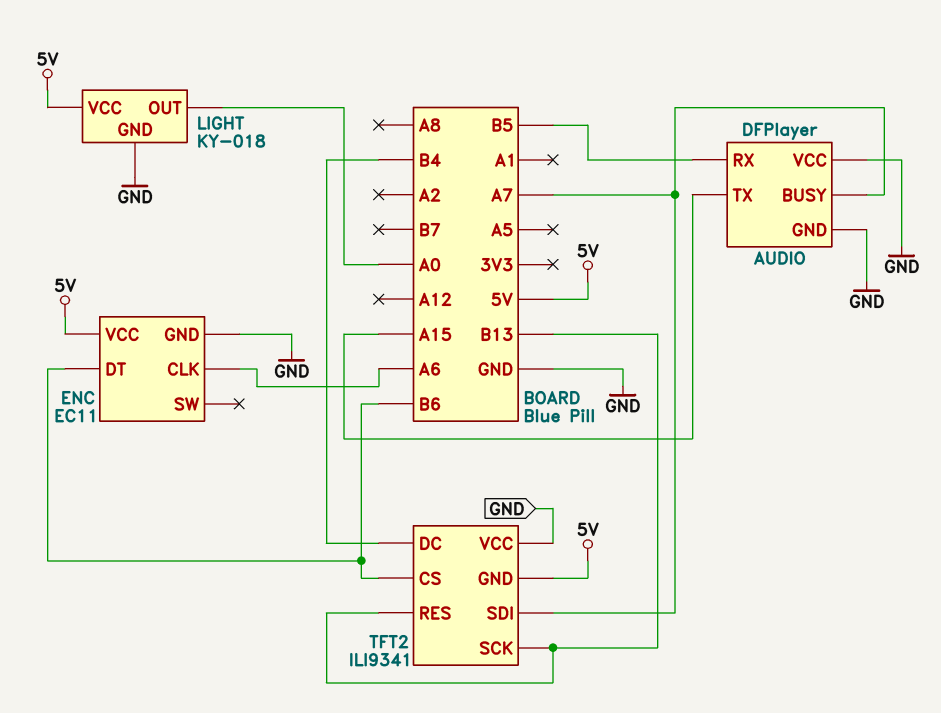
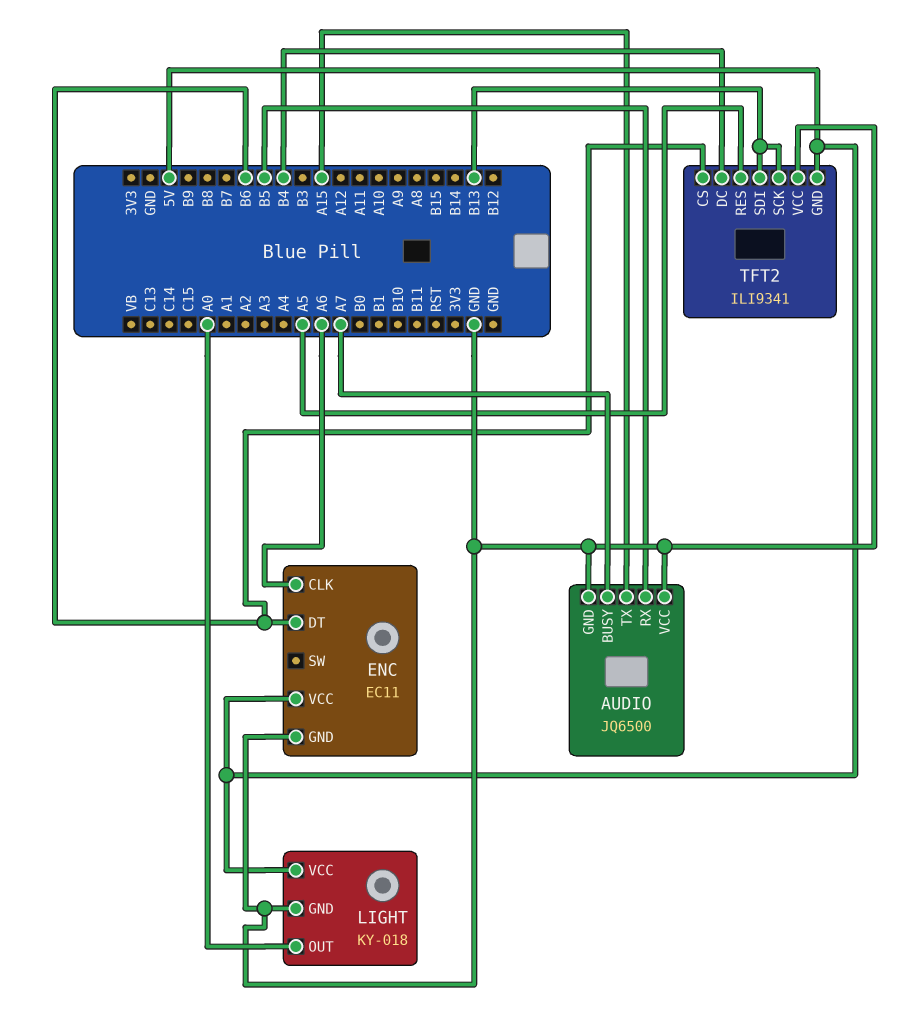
AUDIO: DFPlayer -> JQ6500
TFT2 pin RES: B13 -> A5
TFT2 pin SDI: A7 -> B13

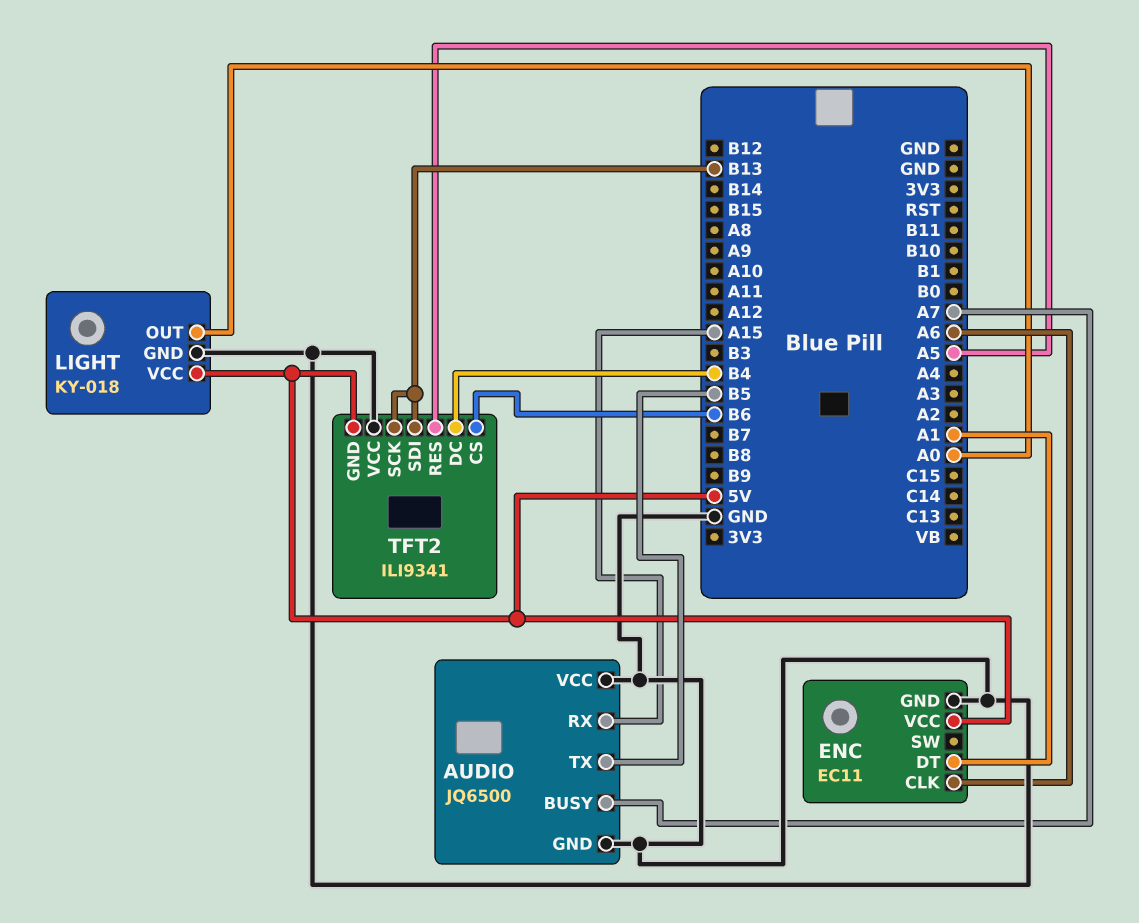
AUDIO pin RX: B5 -> A15
AUDIO pin TX: A15 -> B5
ENC pin DT: B6 -> A1

